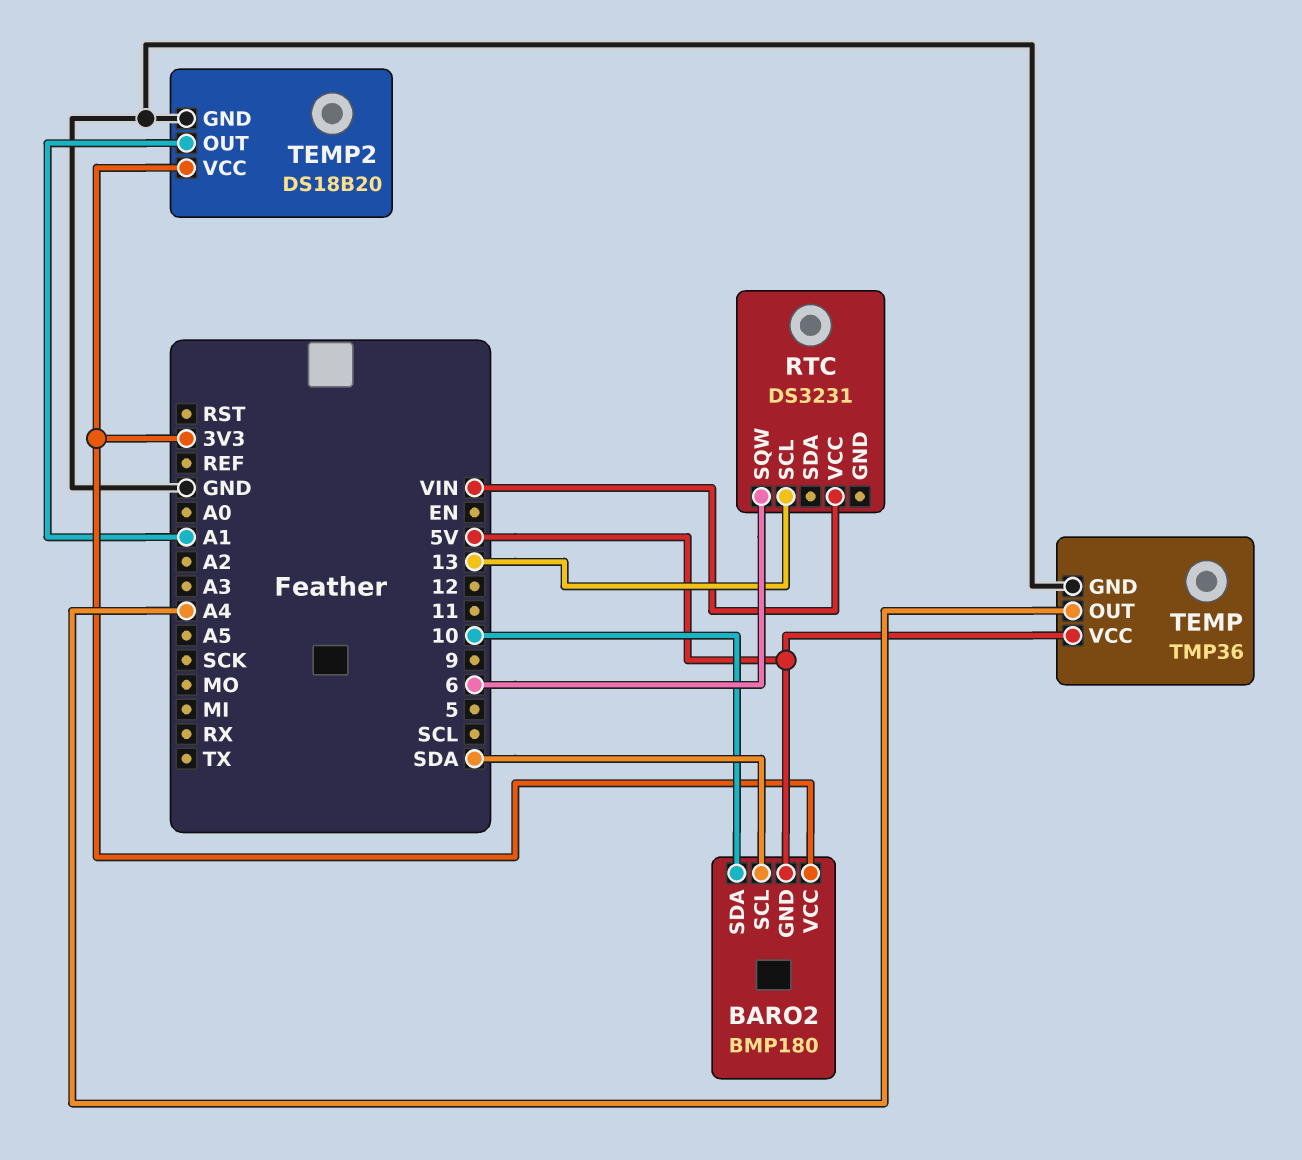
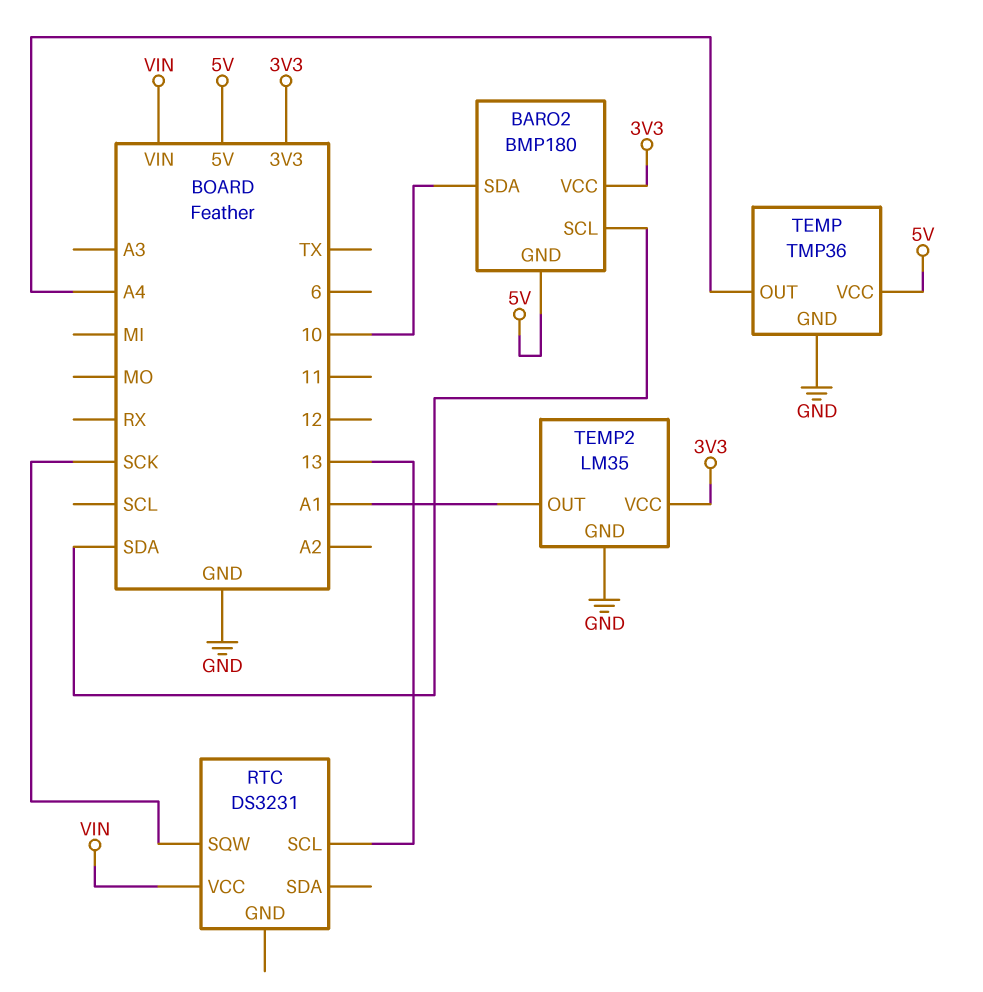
RTC pin SQW: 6 -> SCK
TEMP2: DS18B20 -> LM35

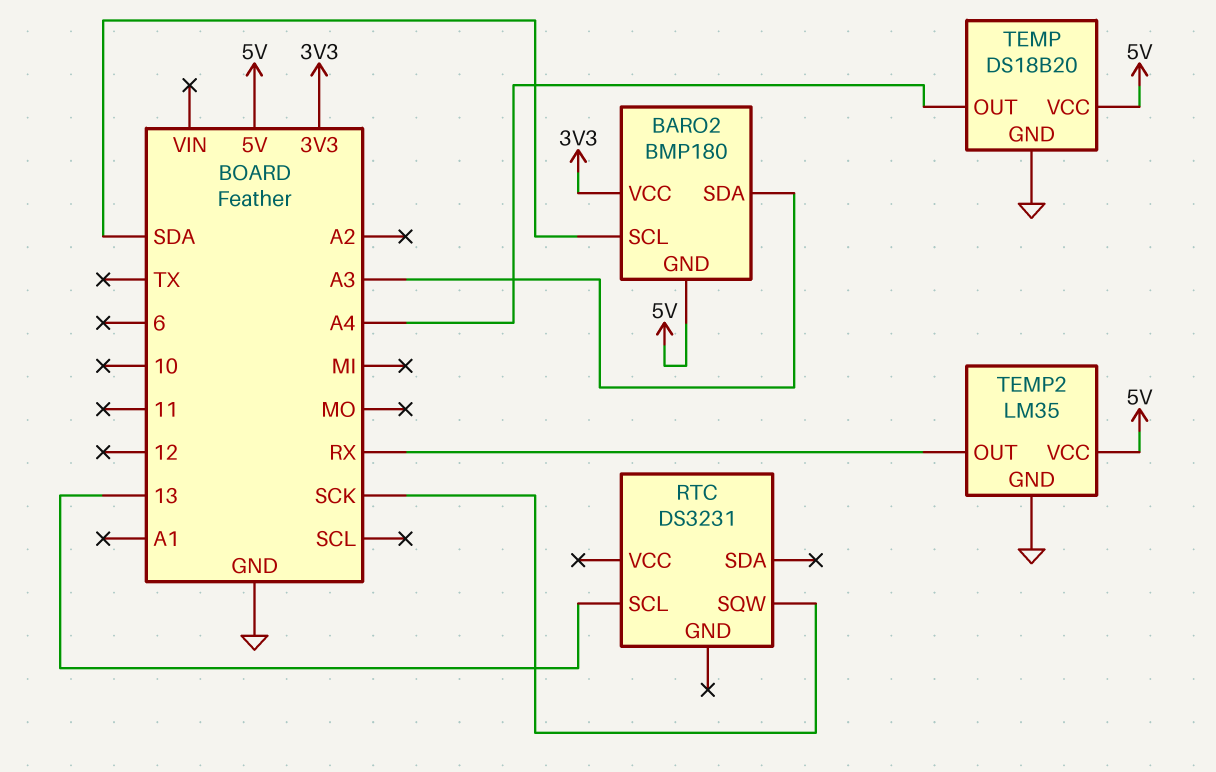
BARO2 pin SDA: 10 -> A3
RTC pin VCC: VIN -> none
TEMP: TMP36 -> DS18B20
TEMP2 pin OUT: A1 -> RX
TEMP2 pin VCC: 3V3 -> 5V

